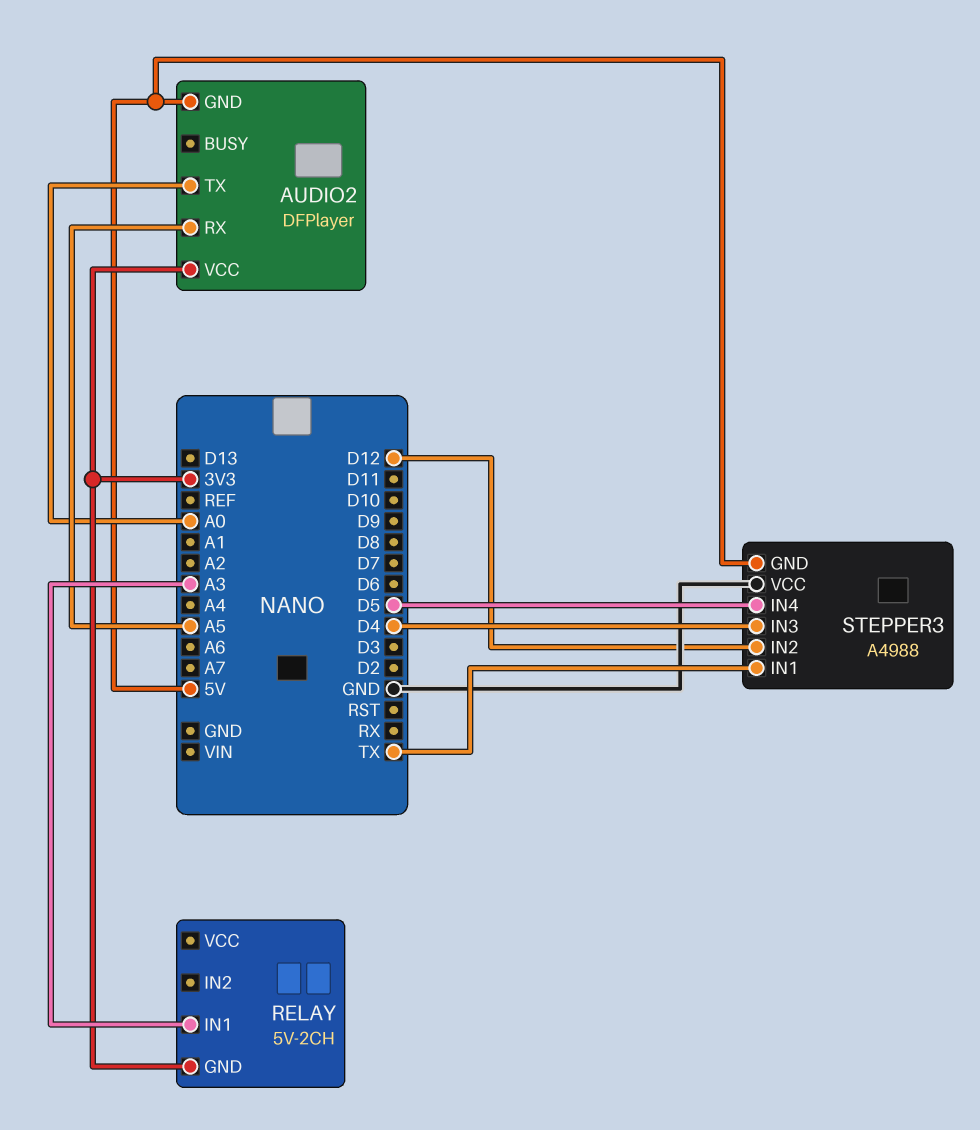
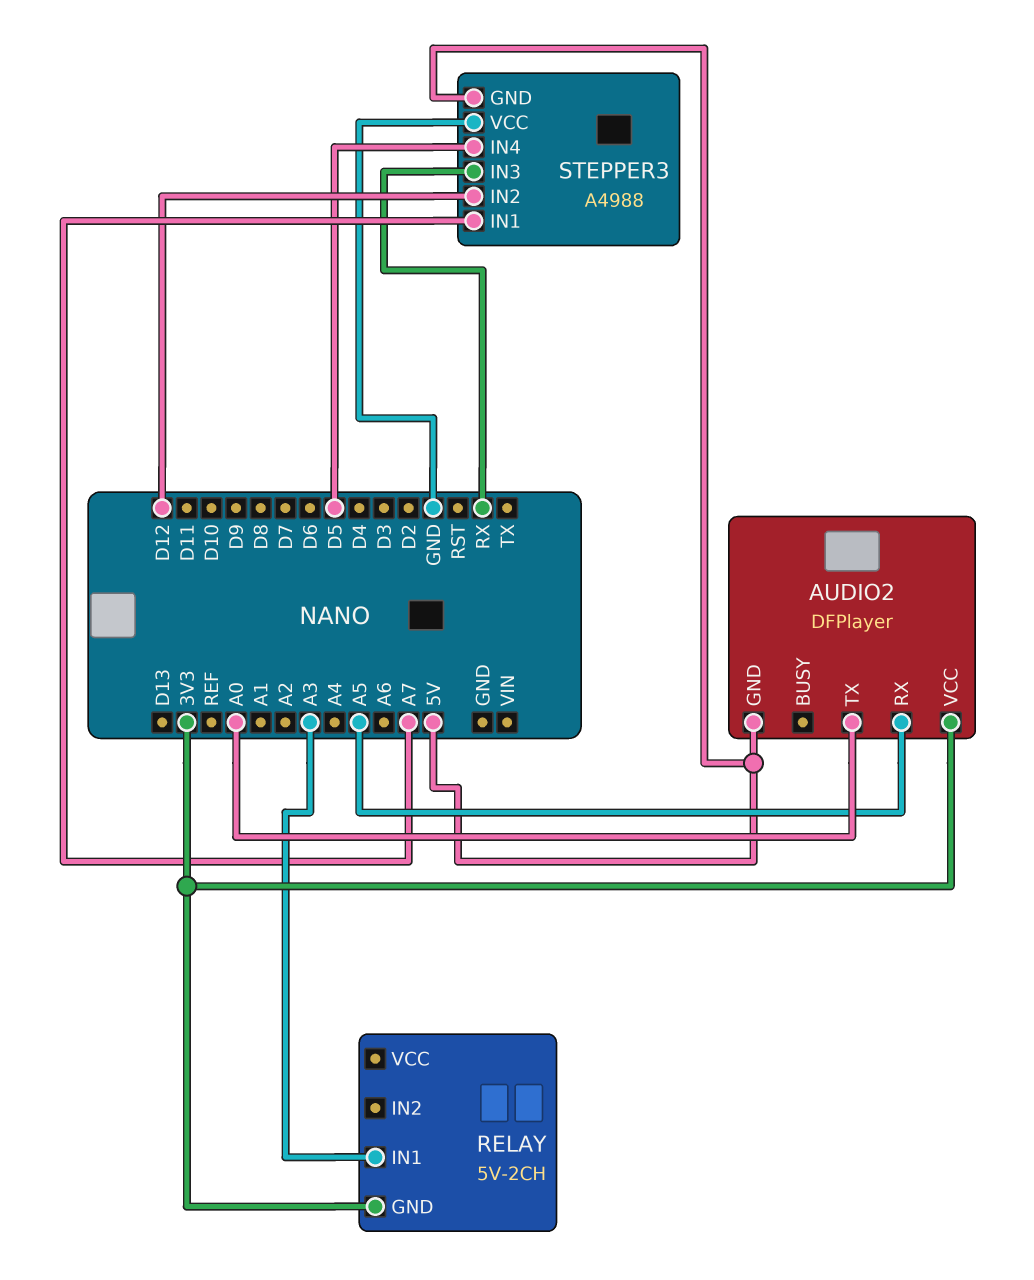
STEPPER3 pin IN1: TX -> A7
STEPPER3 pin IN3: D4 -> RX

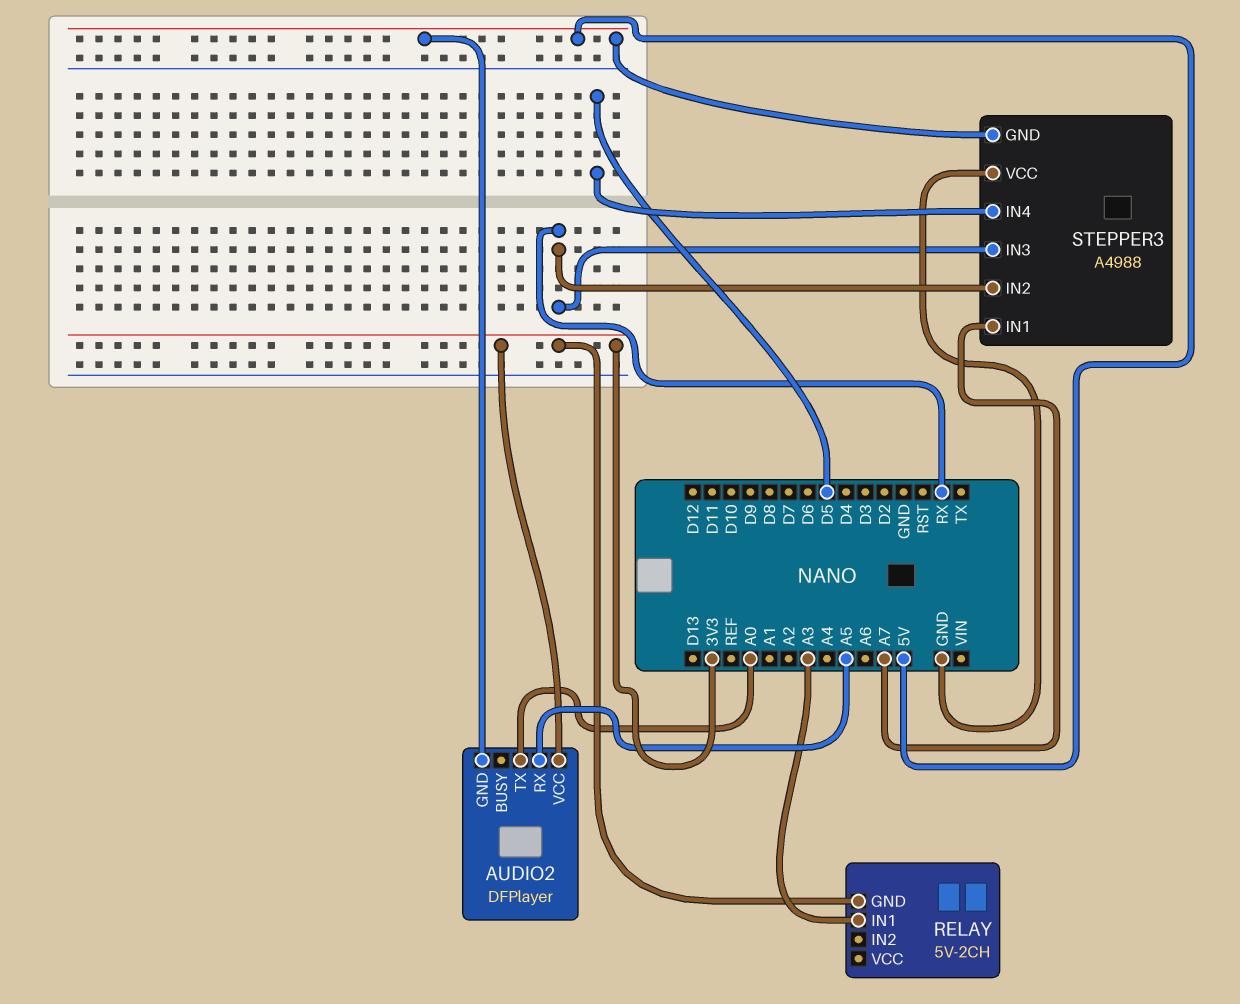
STEPPER3 pin IN2: D12 -> RX

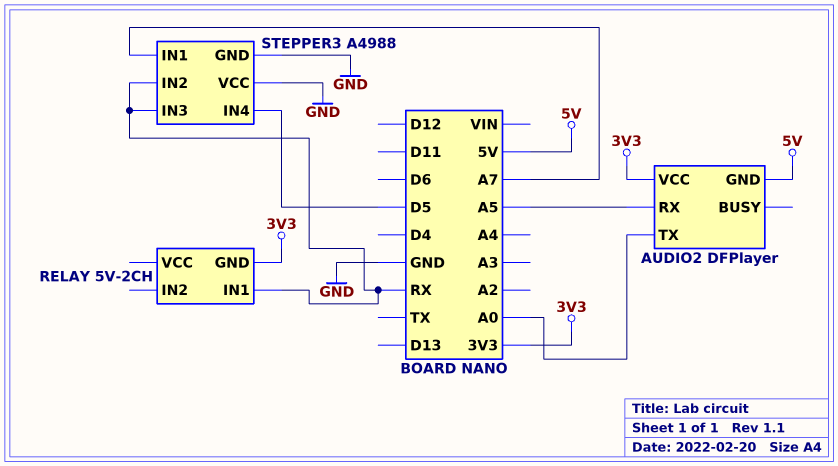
RELAY pin IN1: A3 -> RX
STEPPER3 pin GND: 5V -> GND

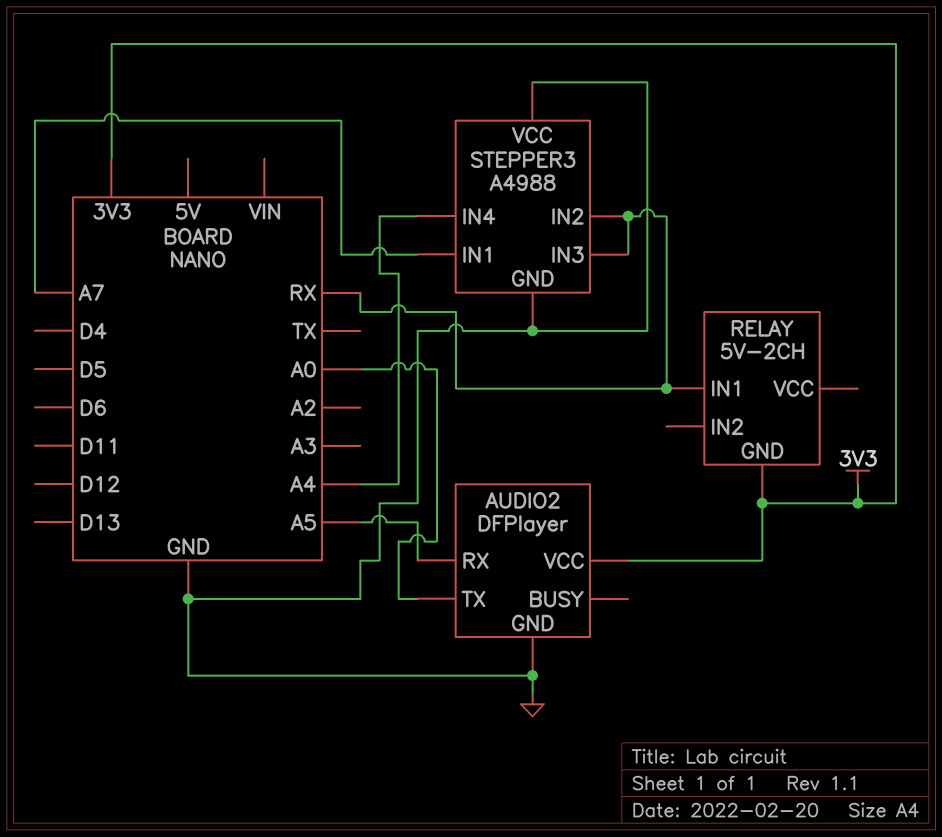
AUDIO2 pin GND: 5V -> GND
STEPPER3 pin IN4: D5 -> A4

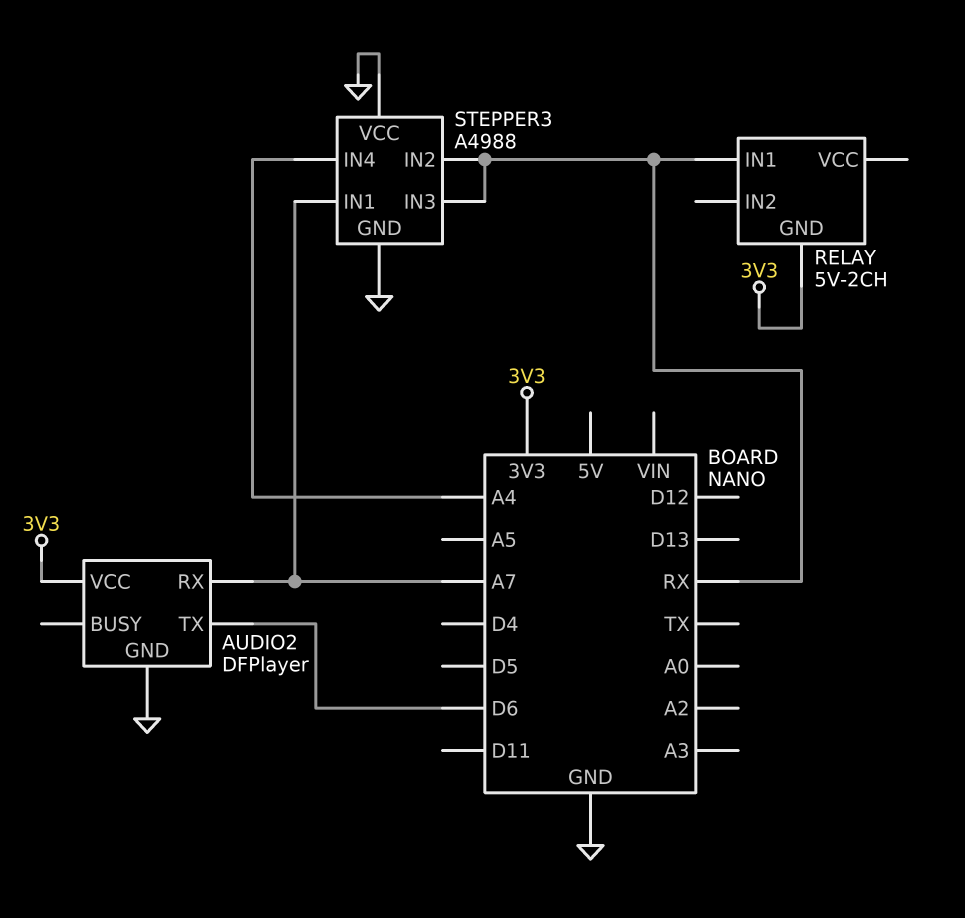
AUDIO2 pin RX: A5 -> A7
AUDIO2 pin TX: A0 -> D6

